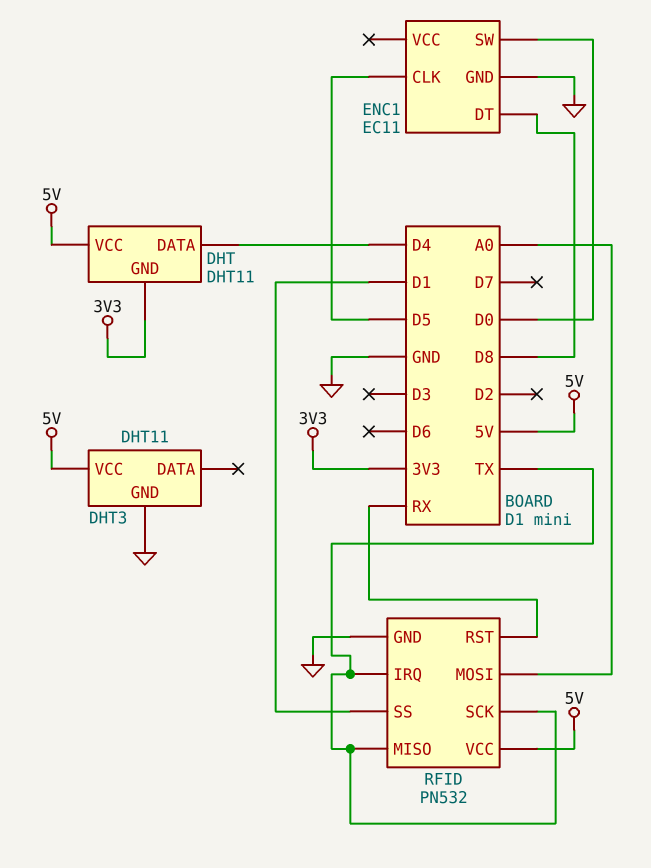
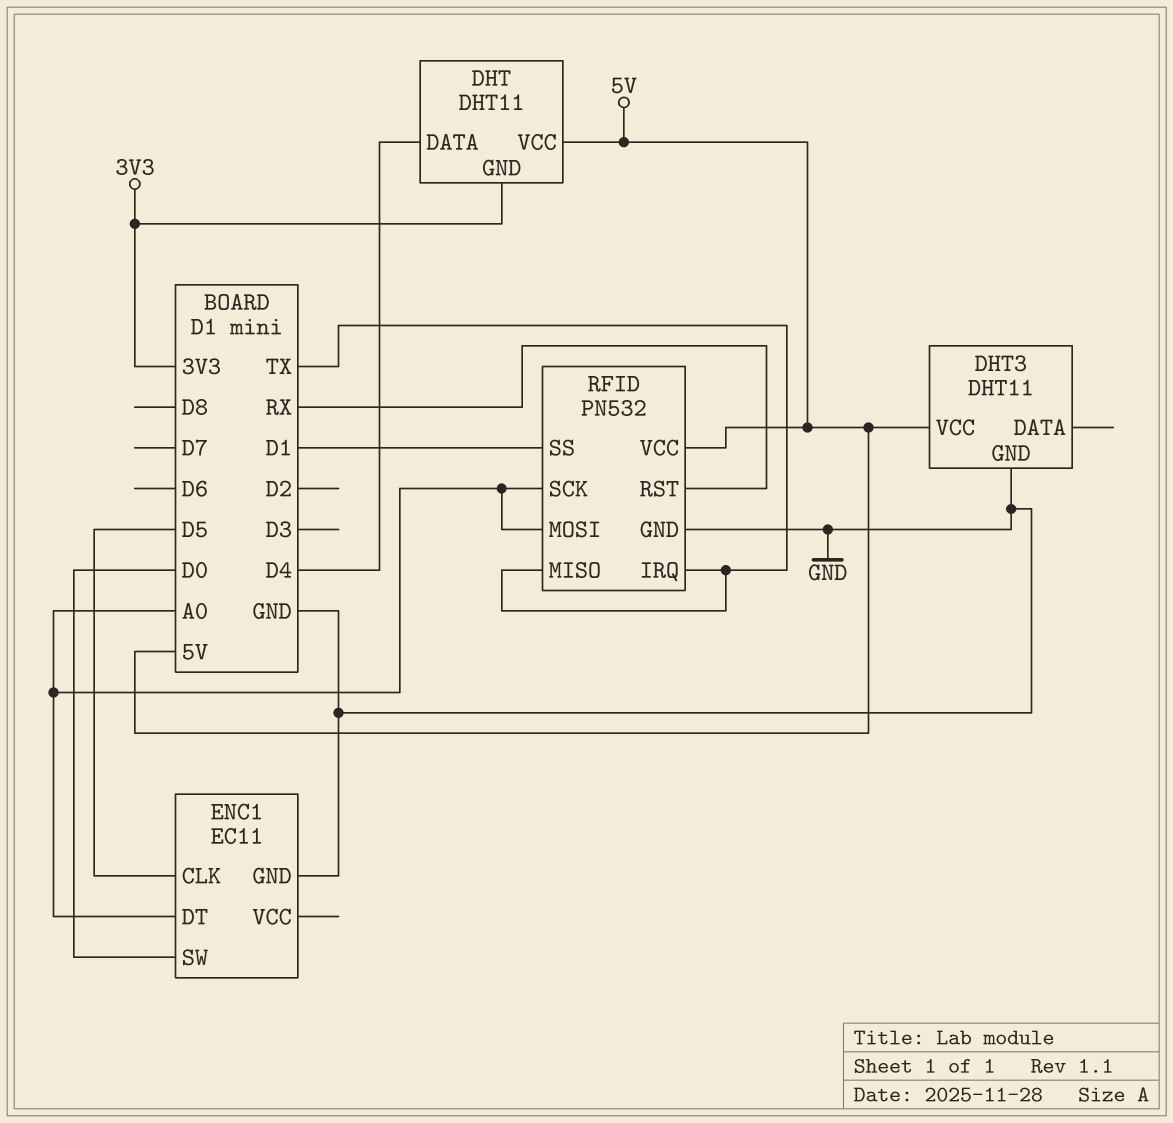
ENC1 pin DT: D8 -> A0
RFID pin SCK: TX -> A0

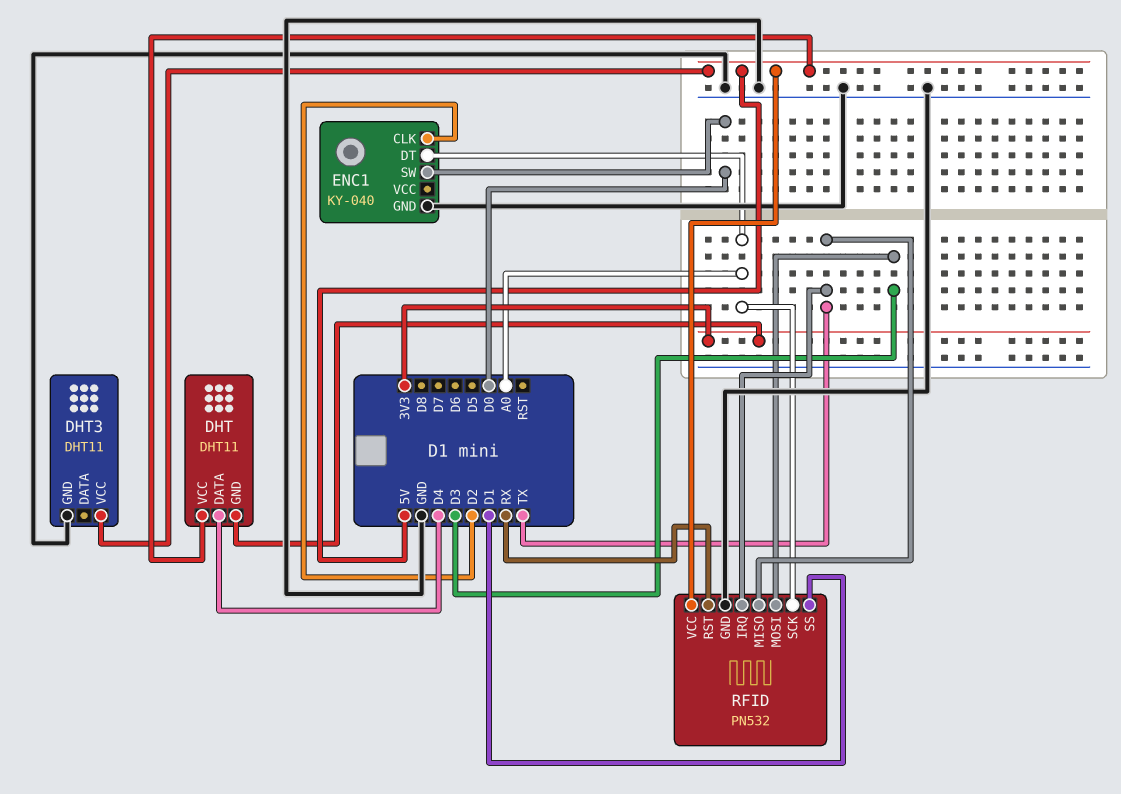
ENC1: EC11 -> KY-040
ENC1 pin CLK: D5 -> D2
RFID pin MOSI: A0 -> D3

